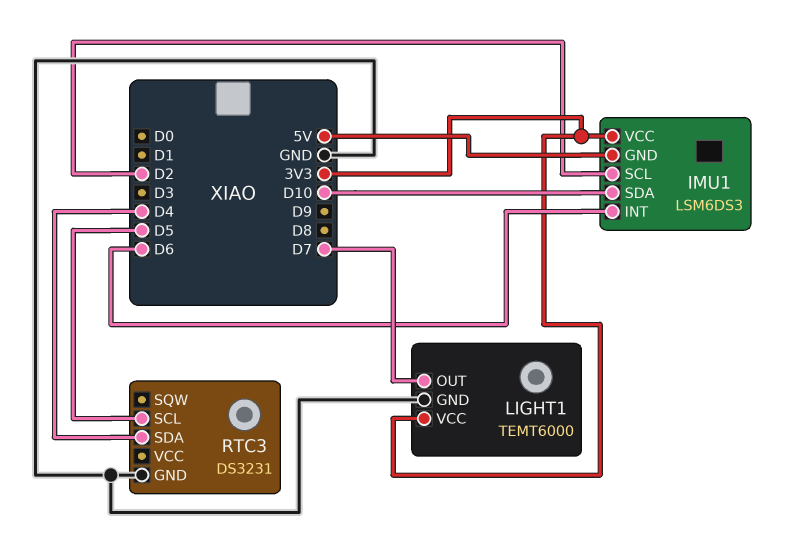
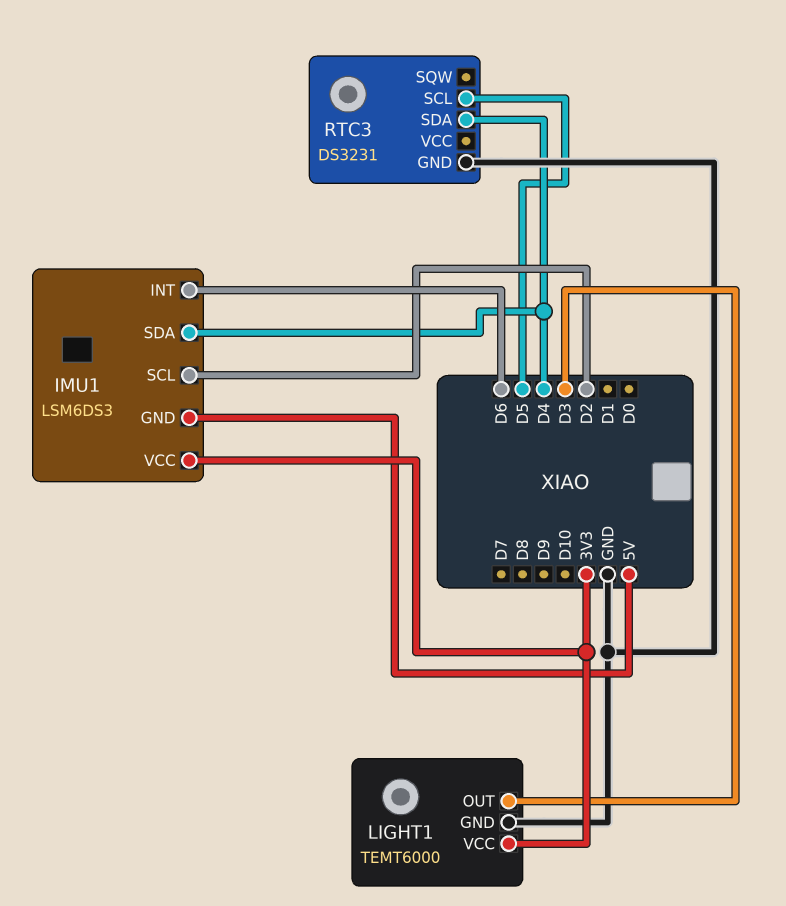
IMU1 pin SDA: D10 -> D4
LIGHT1 pin OUT: D7 -> D3

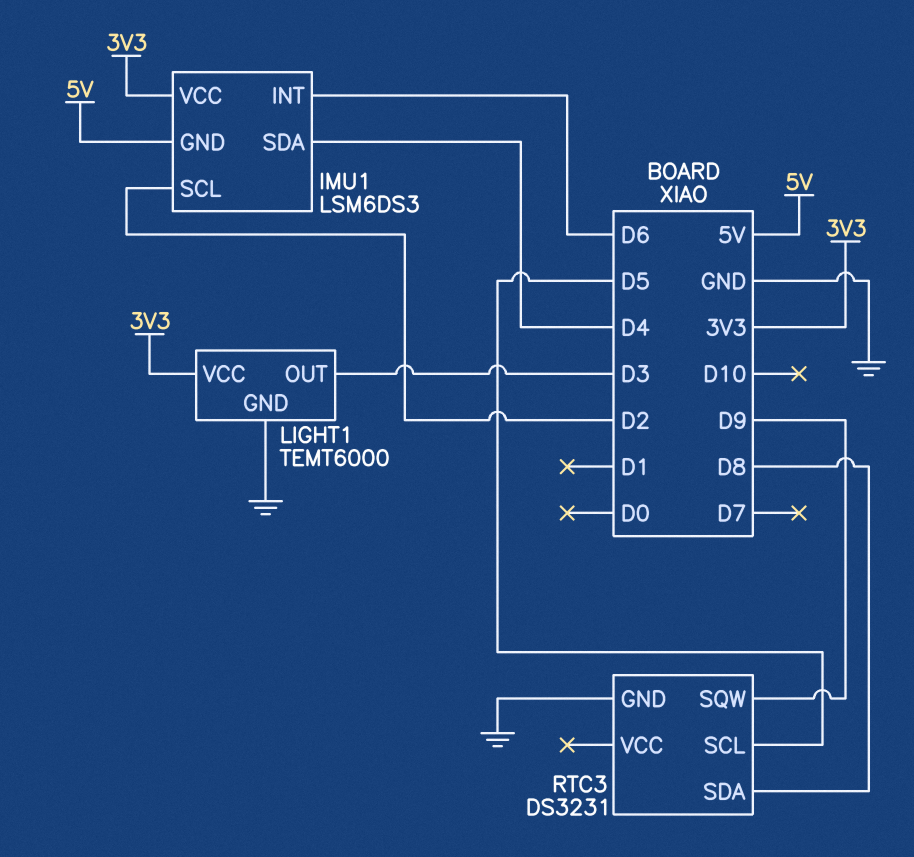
RTC3 pin SDA: D4 -> D8
RTC3 pin SQW: none -> D9

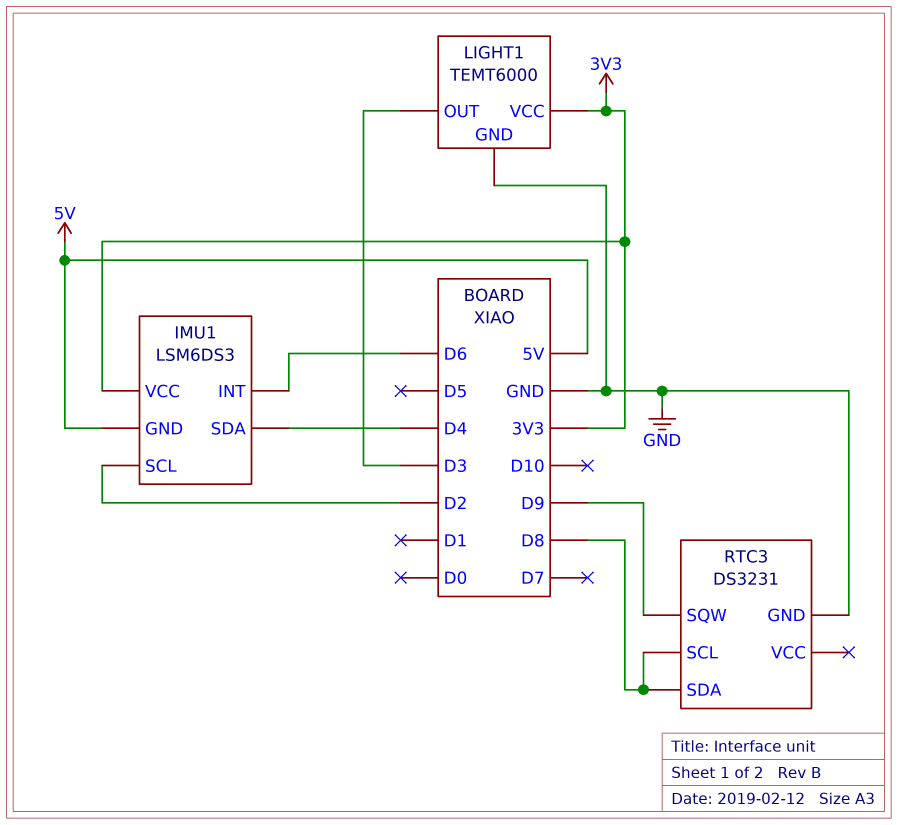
RTC3 pin SCL: D5 -> D8

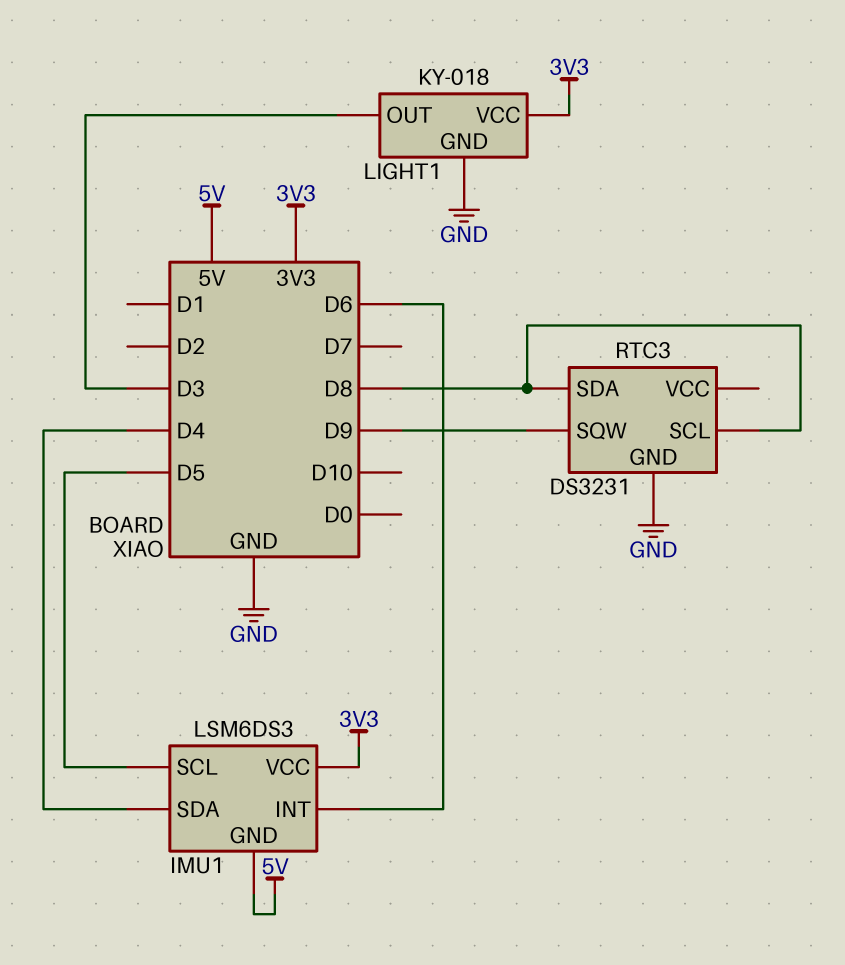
IMU1 pin SCL: D2 -> D5
LIGHT1: TEMT6000 -> KY-018

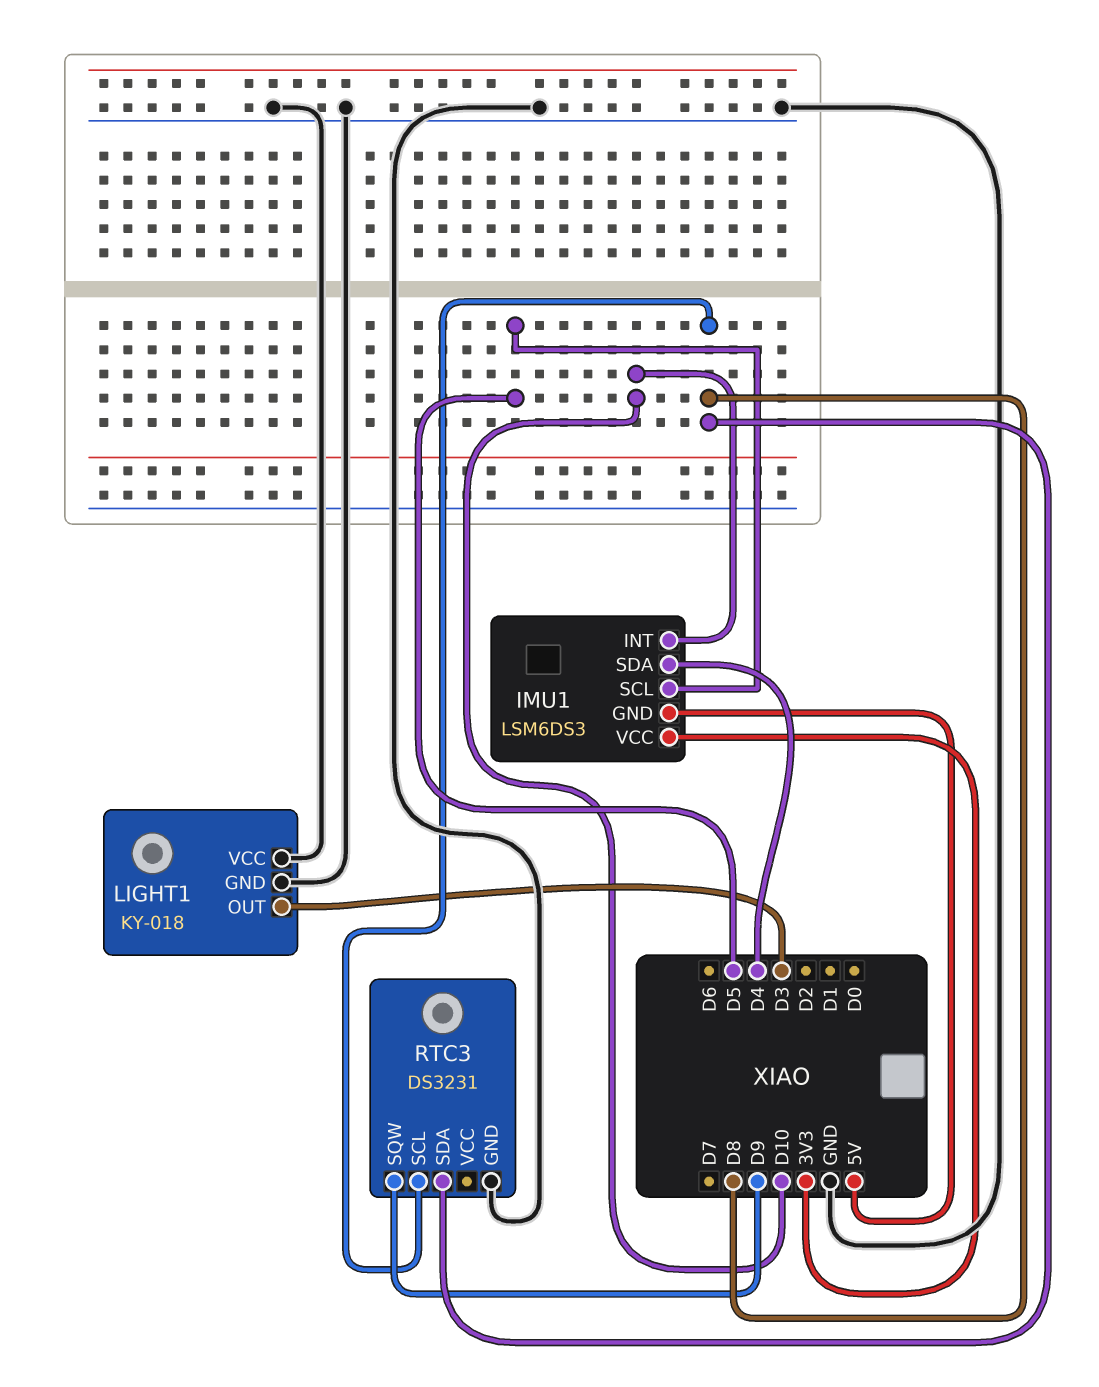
IMU1 pin INT: D6 -> D10
LIGHT1 pin VCC: 3V3 -> GND

